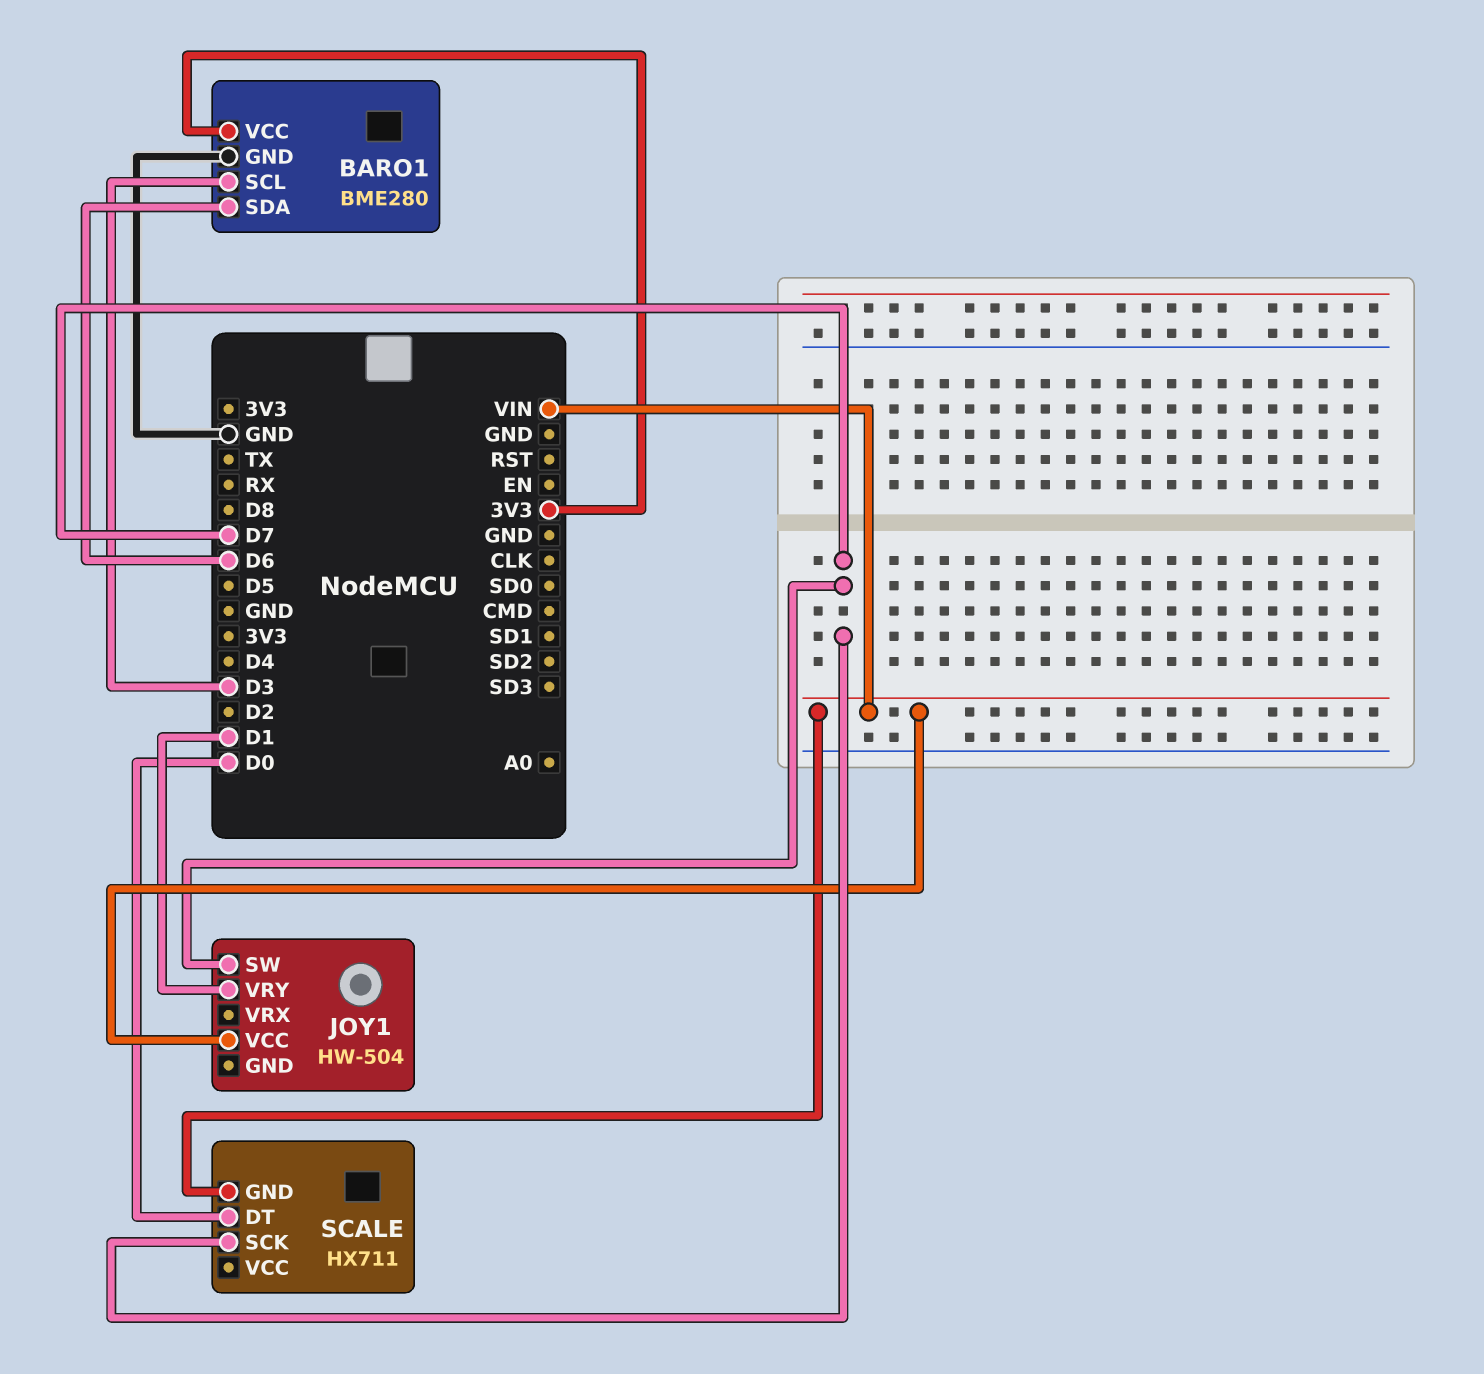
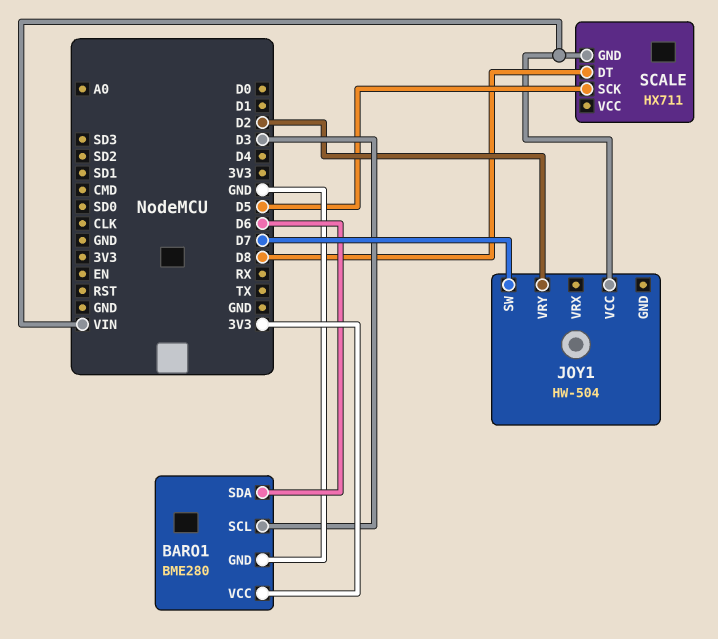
JOY1 pin VRY: D1 -> D2
SCALE pin DT: D0 -> D8
SCALE pin SCK: D7 -> D5

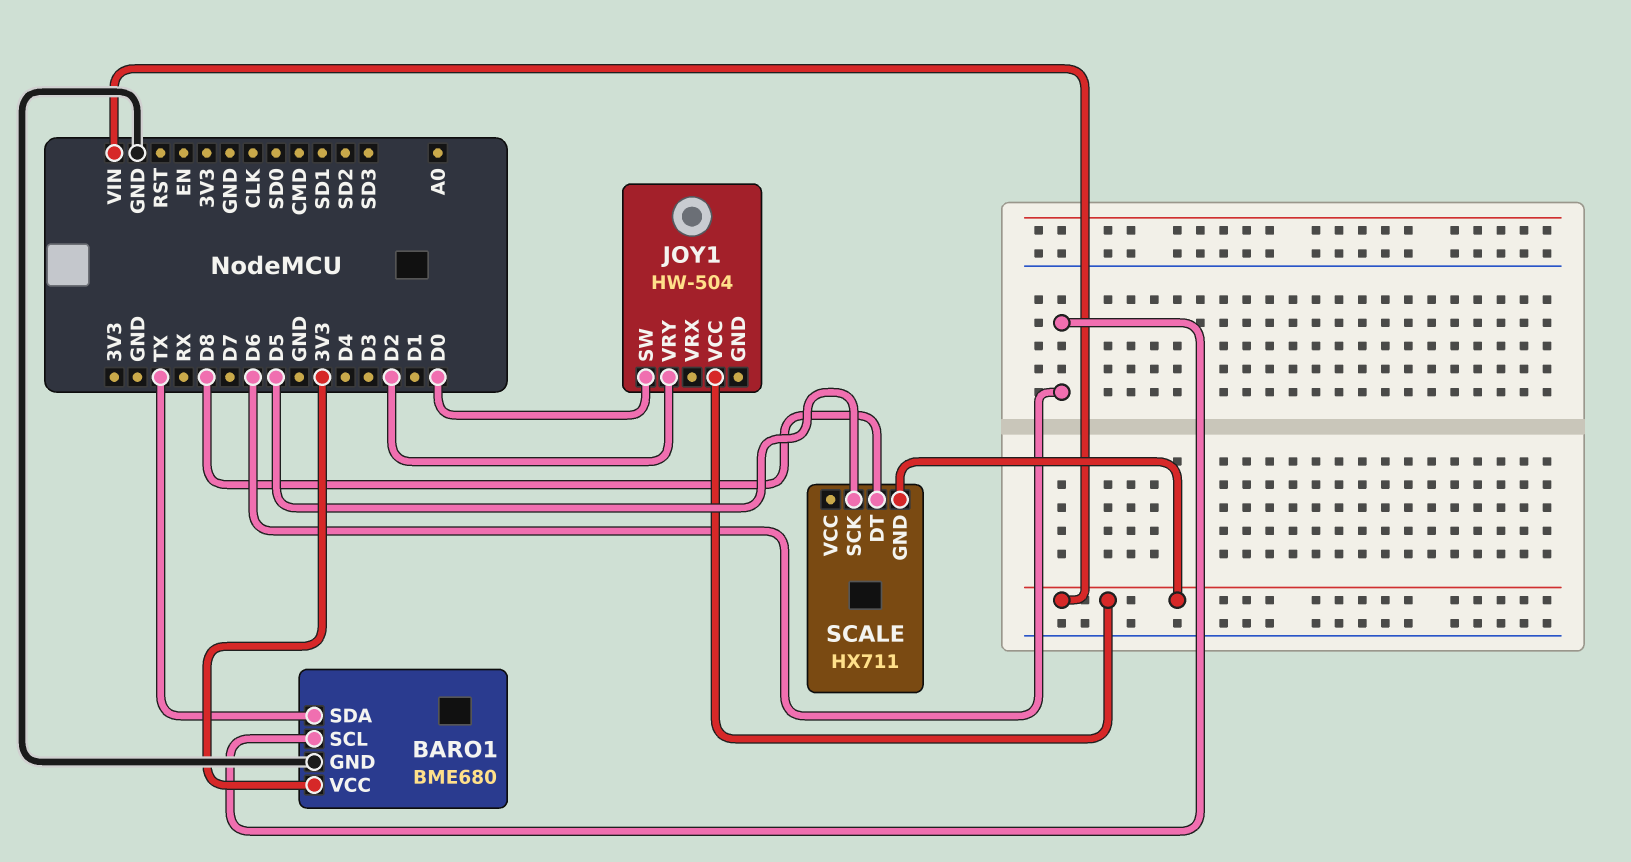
BARO1: BME280 -> BME680
BARO1 pin SCL: D3 -> D6
BARO1 pin SDA: D6 -> TX
JOY1 pin SW: D7 -> D0

